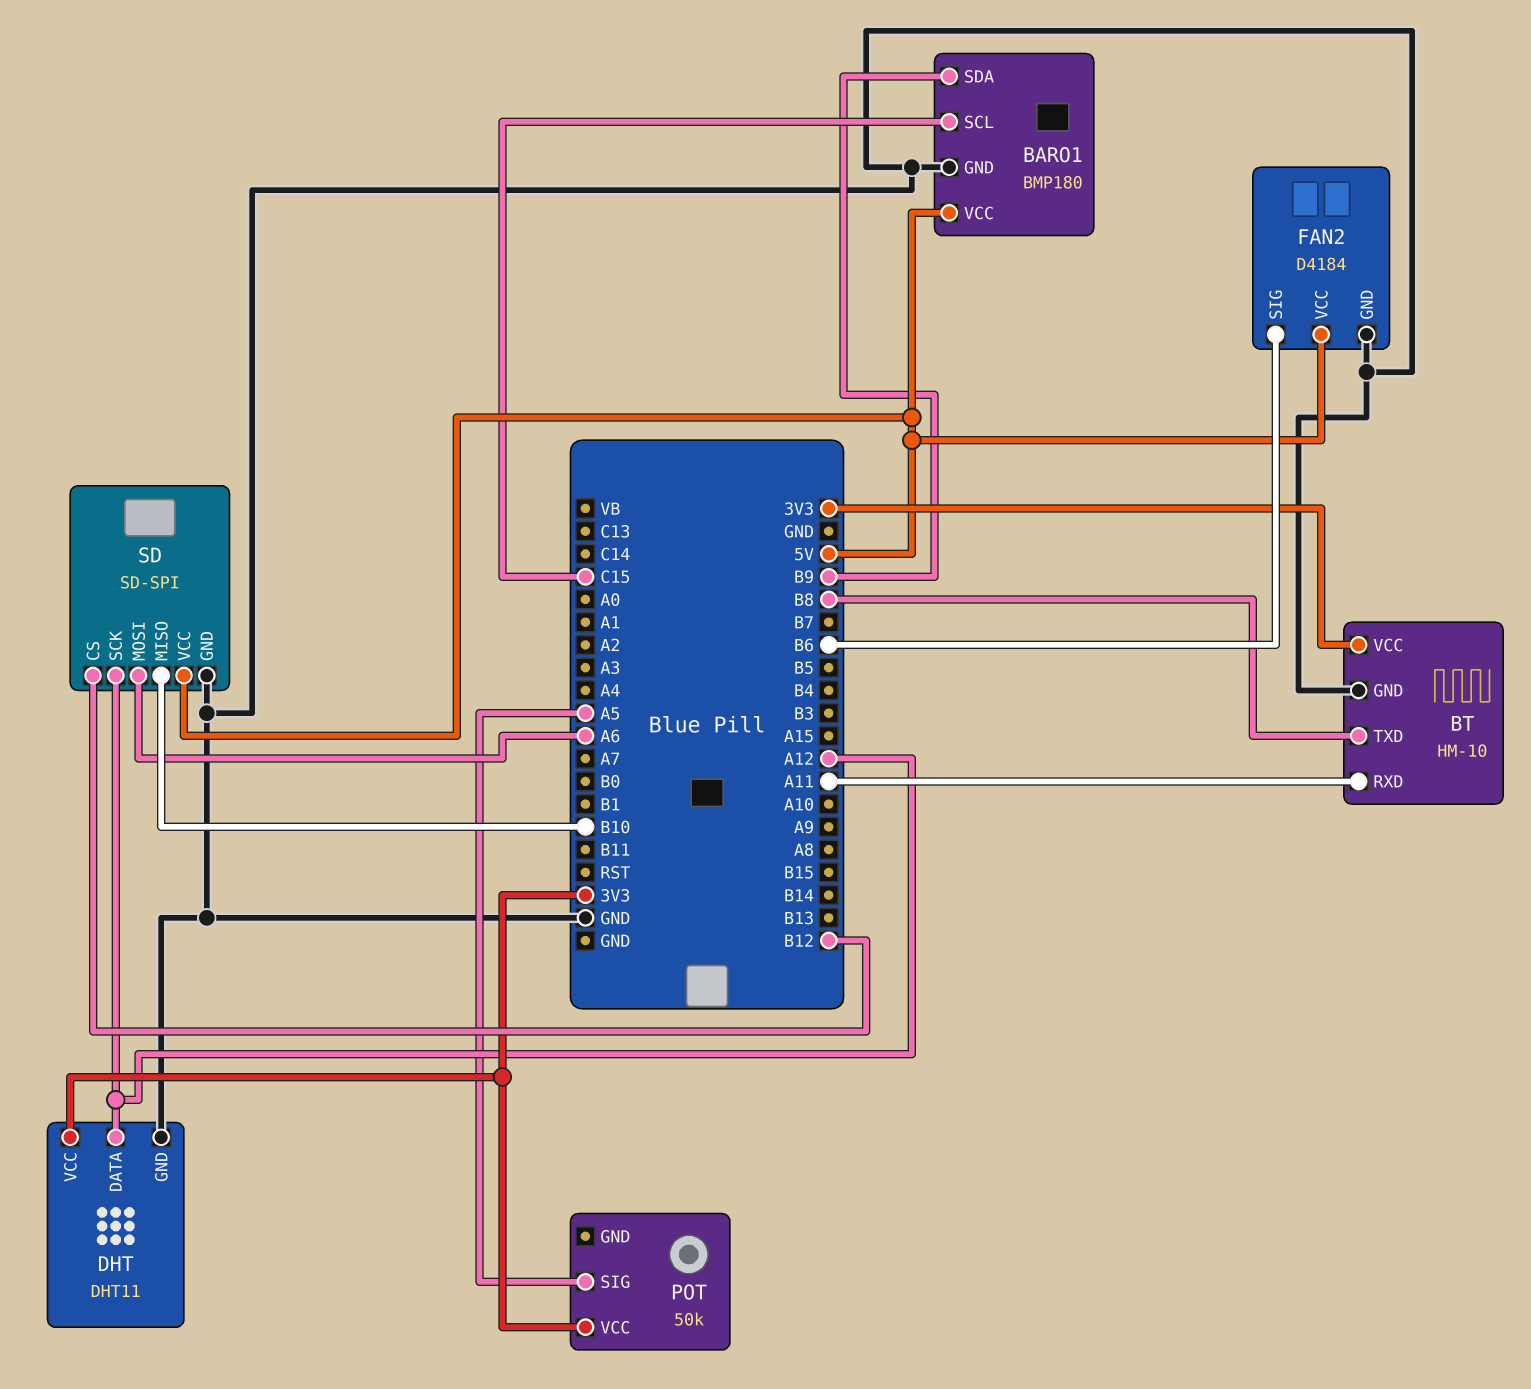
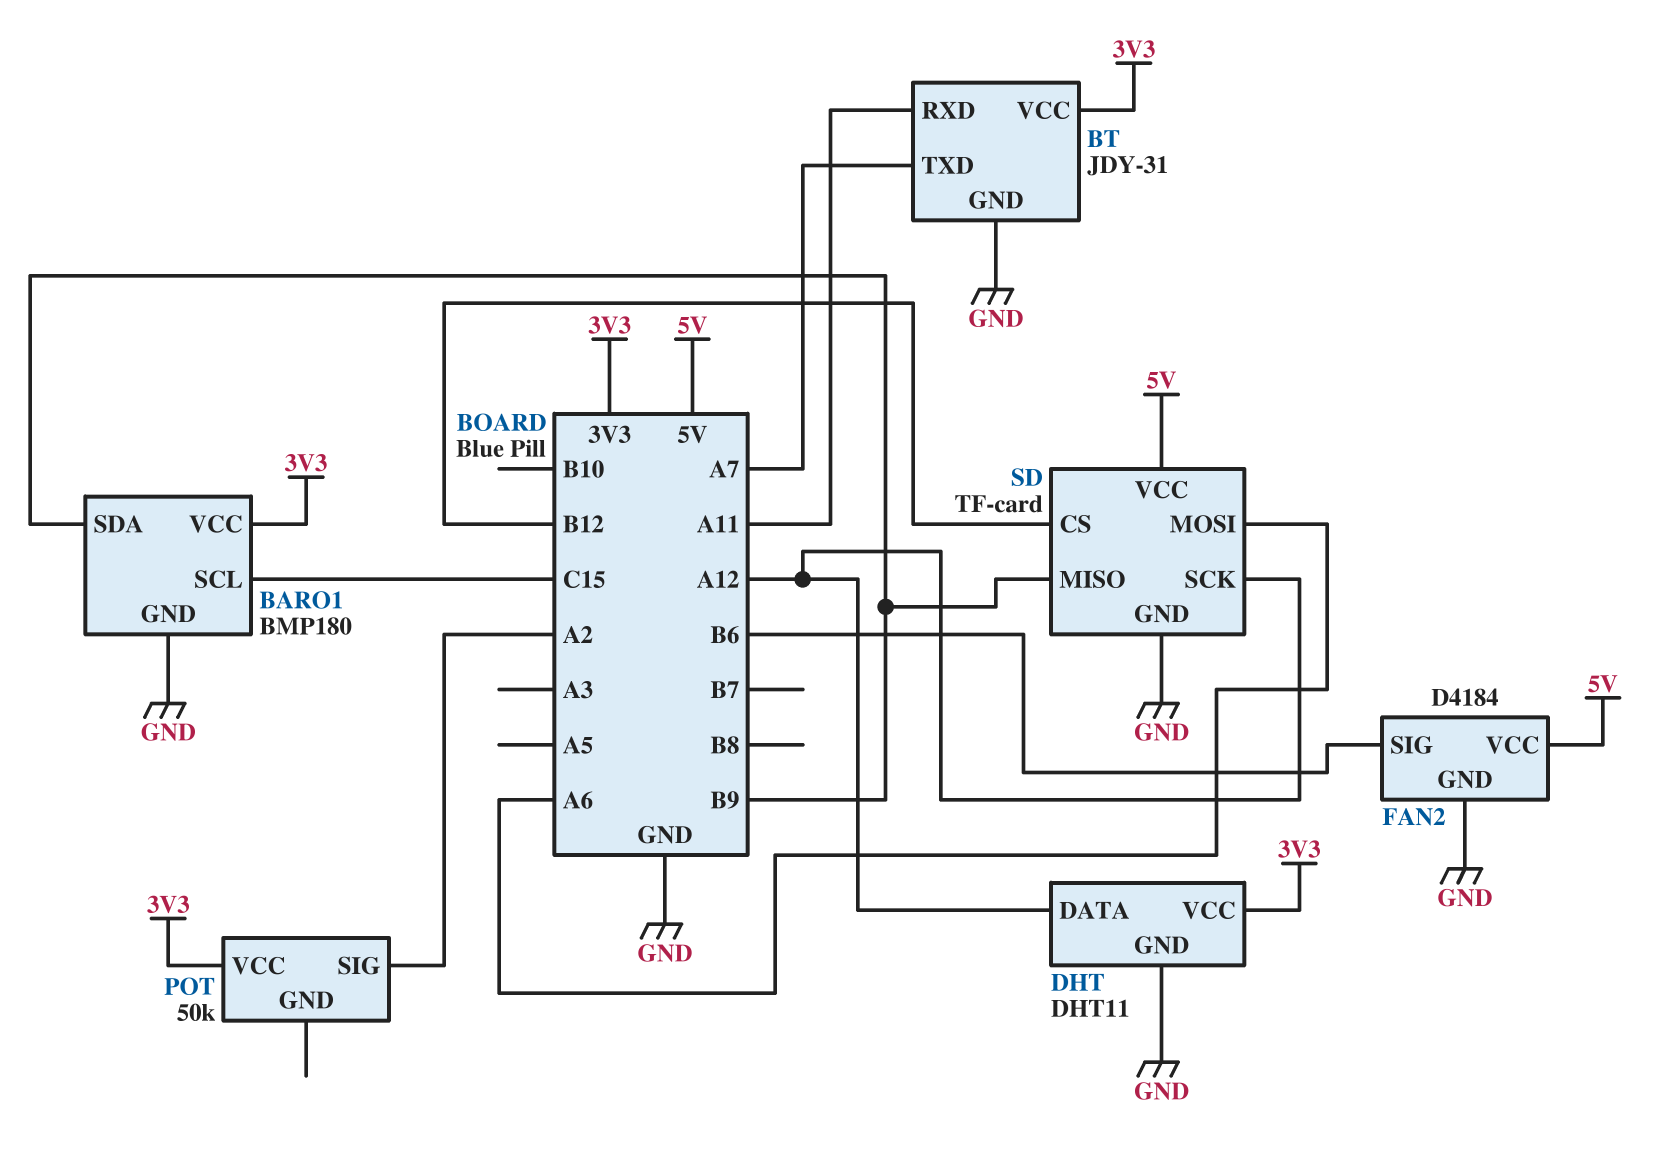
BARO1 pin VCC: 5V -> 3V3
BT: HM-10 -> JDY-31
BT pin TXD: B8 -> A7
POT pin SIG: A5 -> A2
SD: SD-SPI -> TF-card
SD pin MISO: B10 -> B9

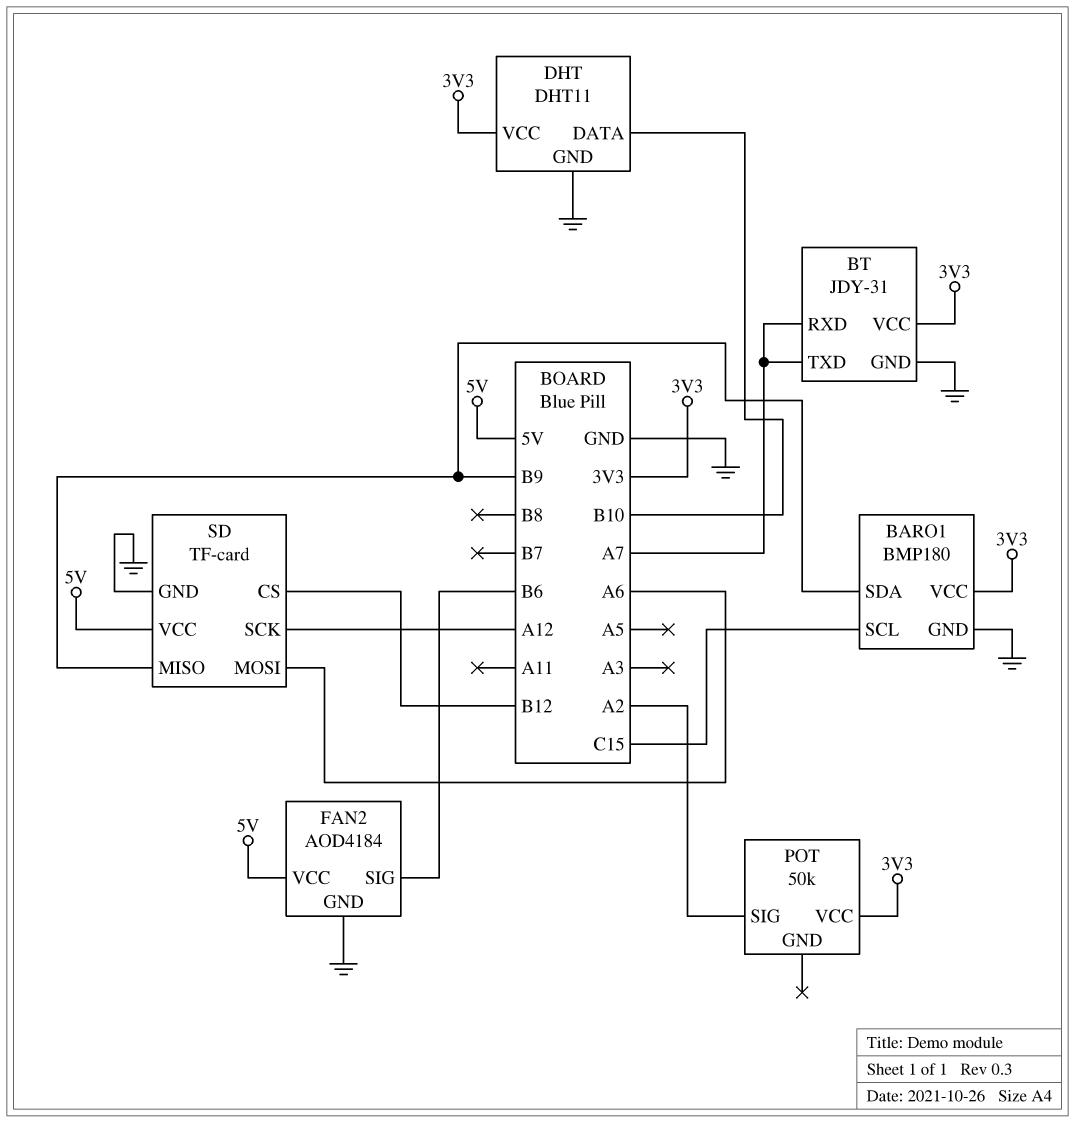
BT pin RXD: A11 -> A7
DHT pin DATA: A12 -> B10
FAN2: D4184 -> AOD4184

